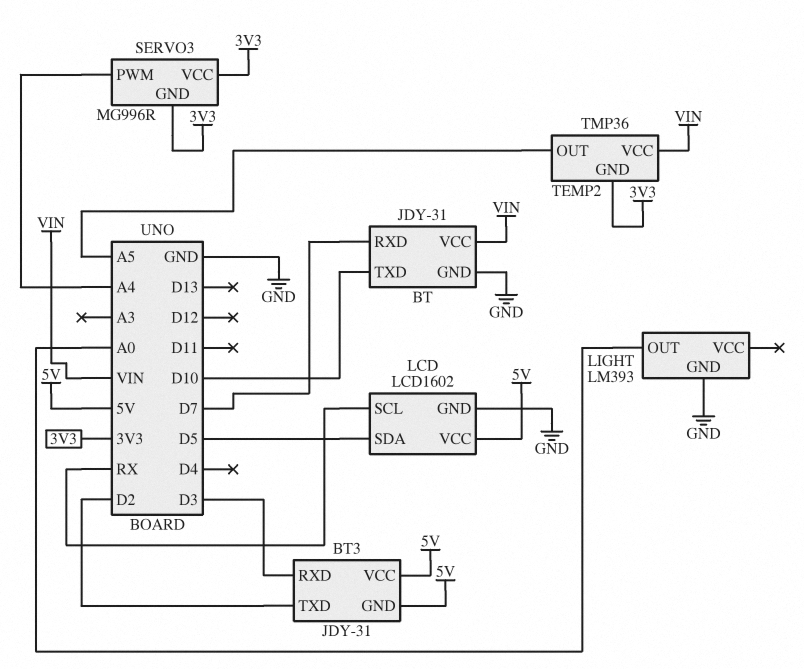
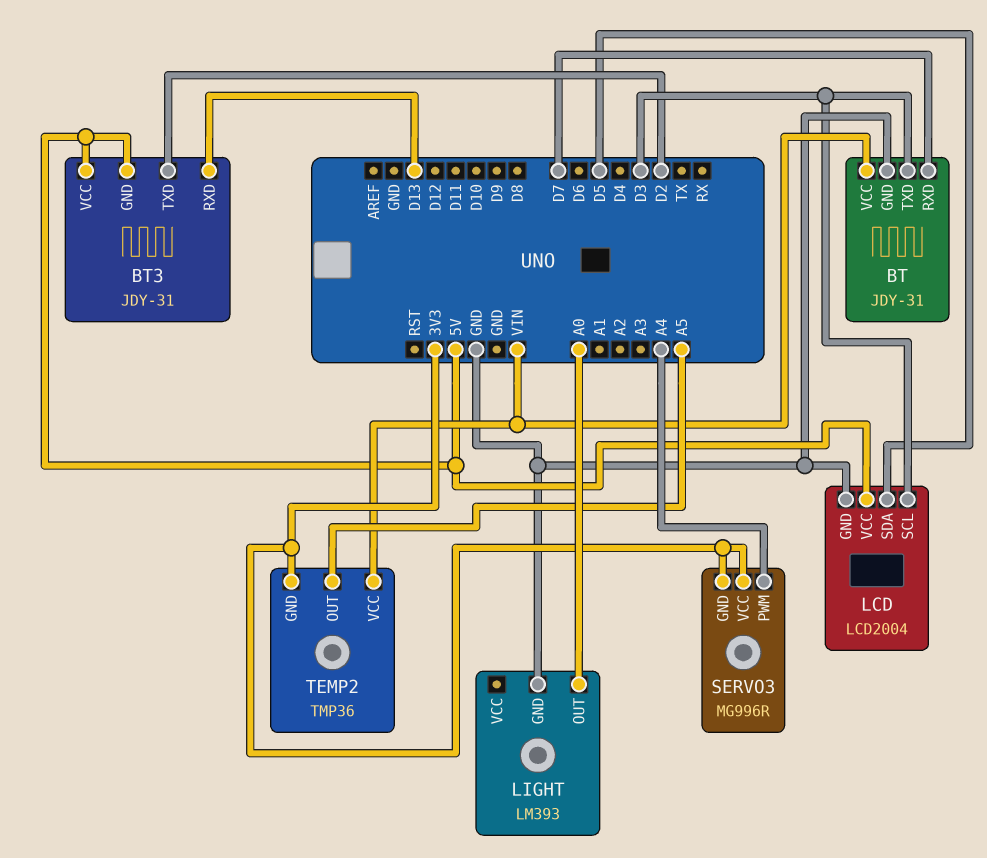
BT pin TXD: D10 -> D3
BT3 pin RXD: D3 -> D13
LCD: LCD1602 -> LCD2004
LCD pin SCL: RX -> D3

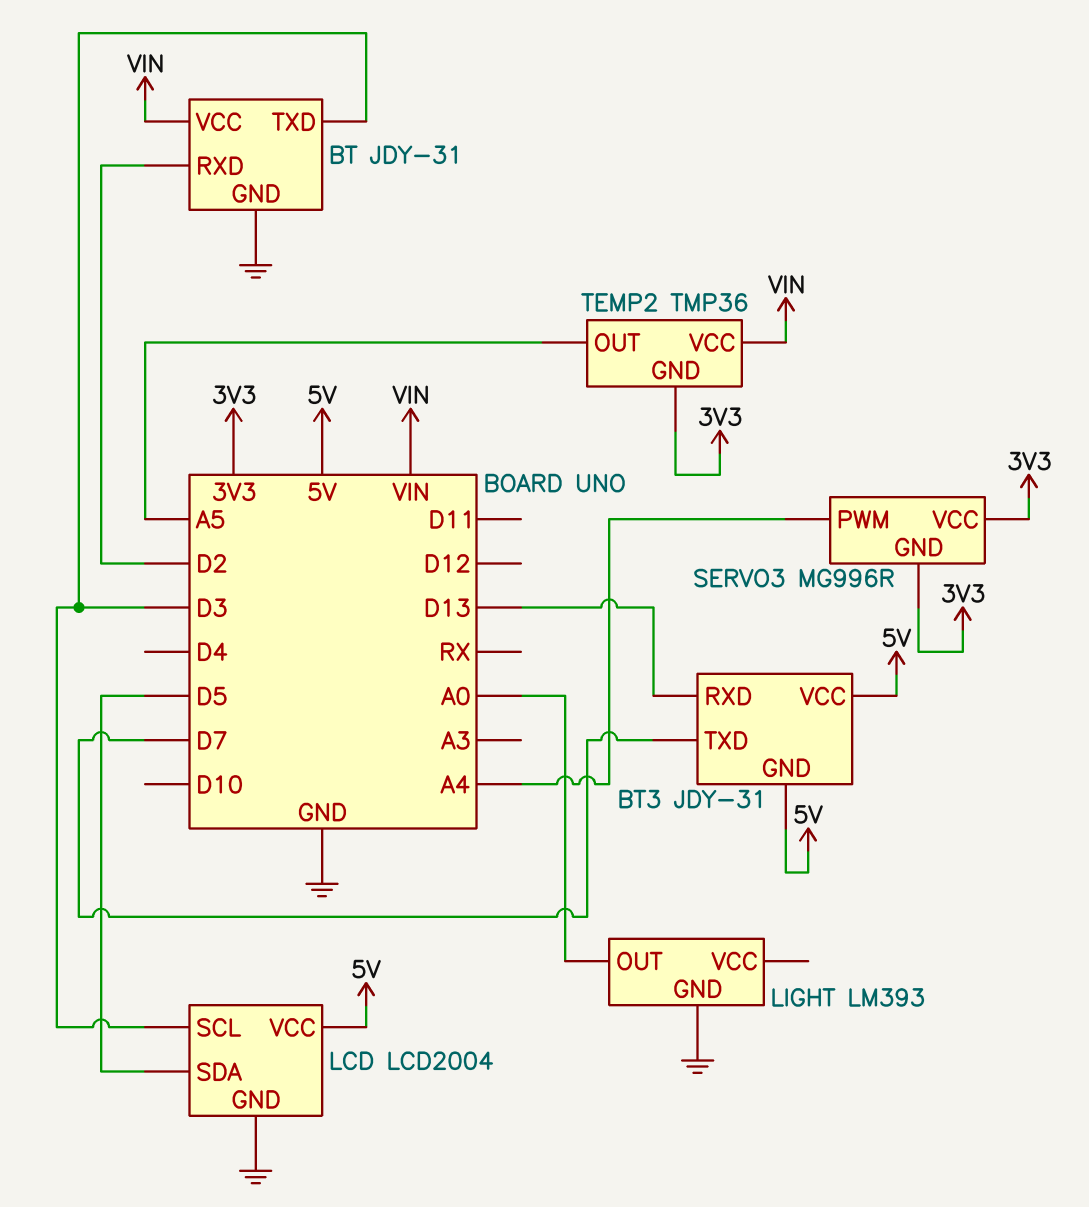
BT pin RXD: D7 -> D2
BT3 pin TXD: D2 -> D7

